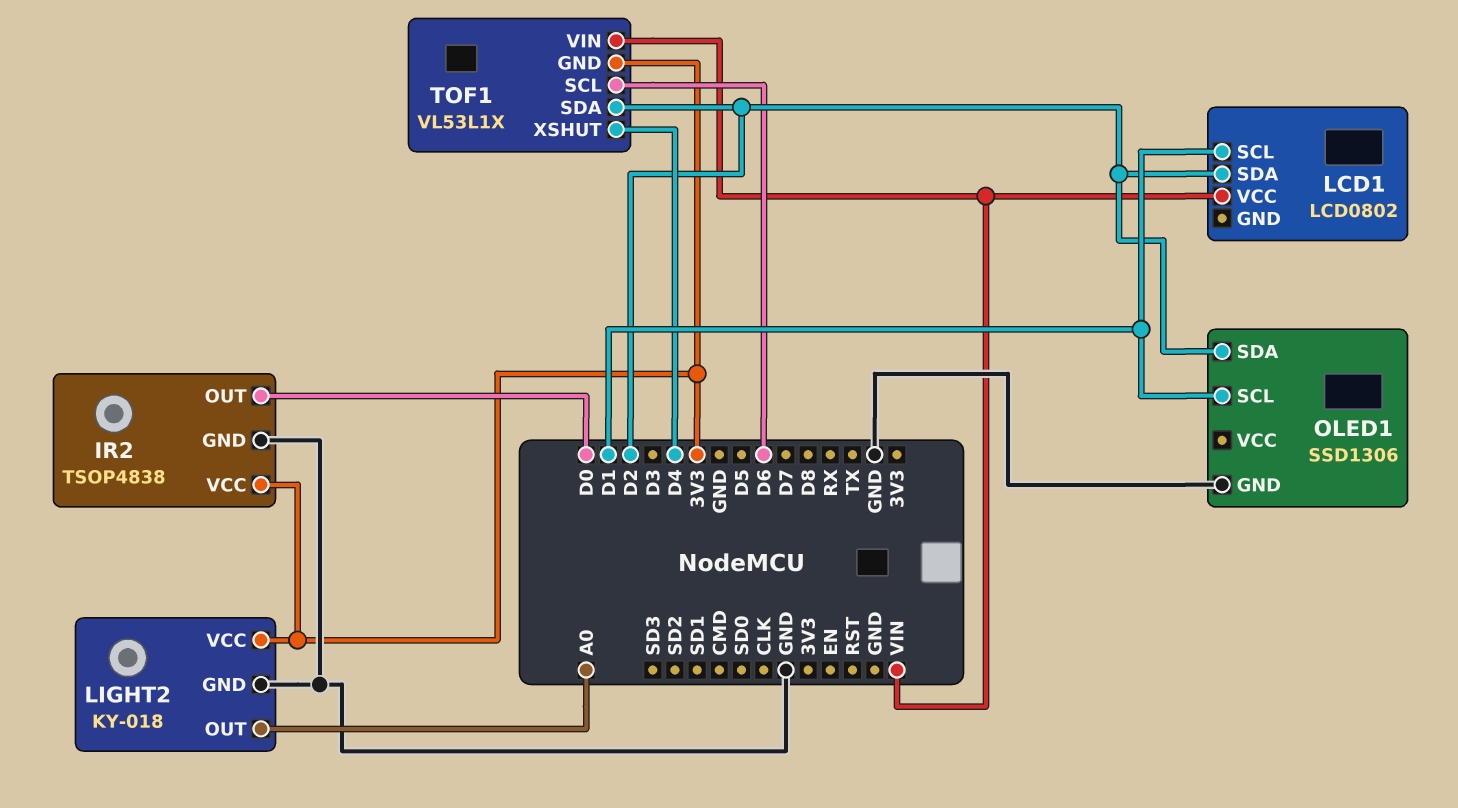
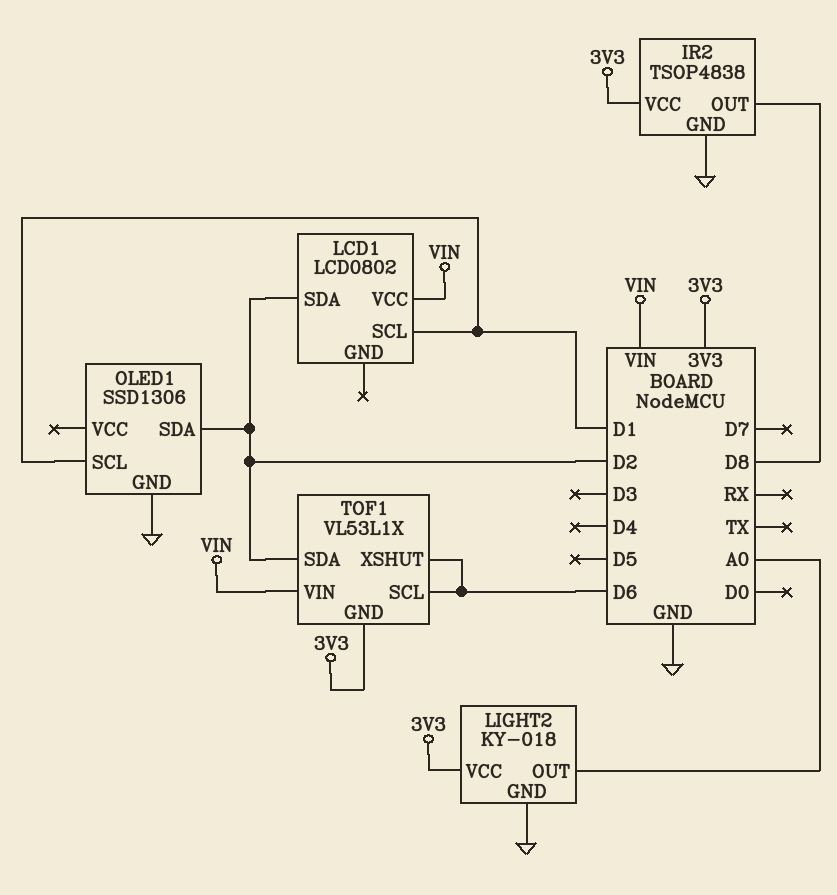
IR2 pin OUT: D0 -> D8
TOF1 pin XSHUT: D4 -> D6

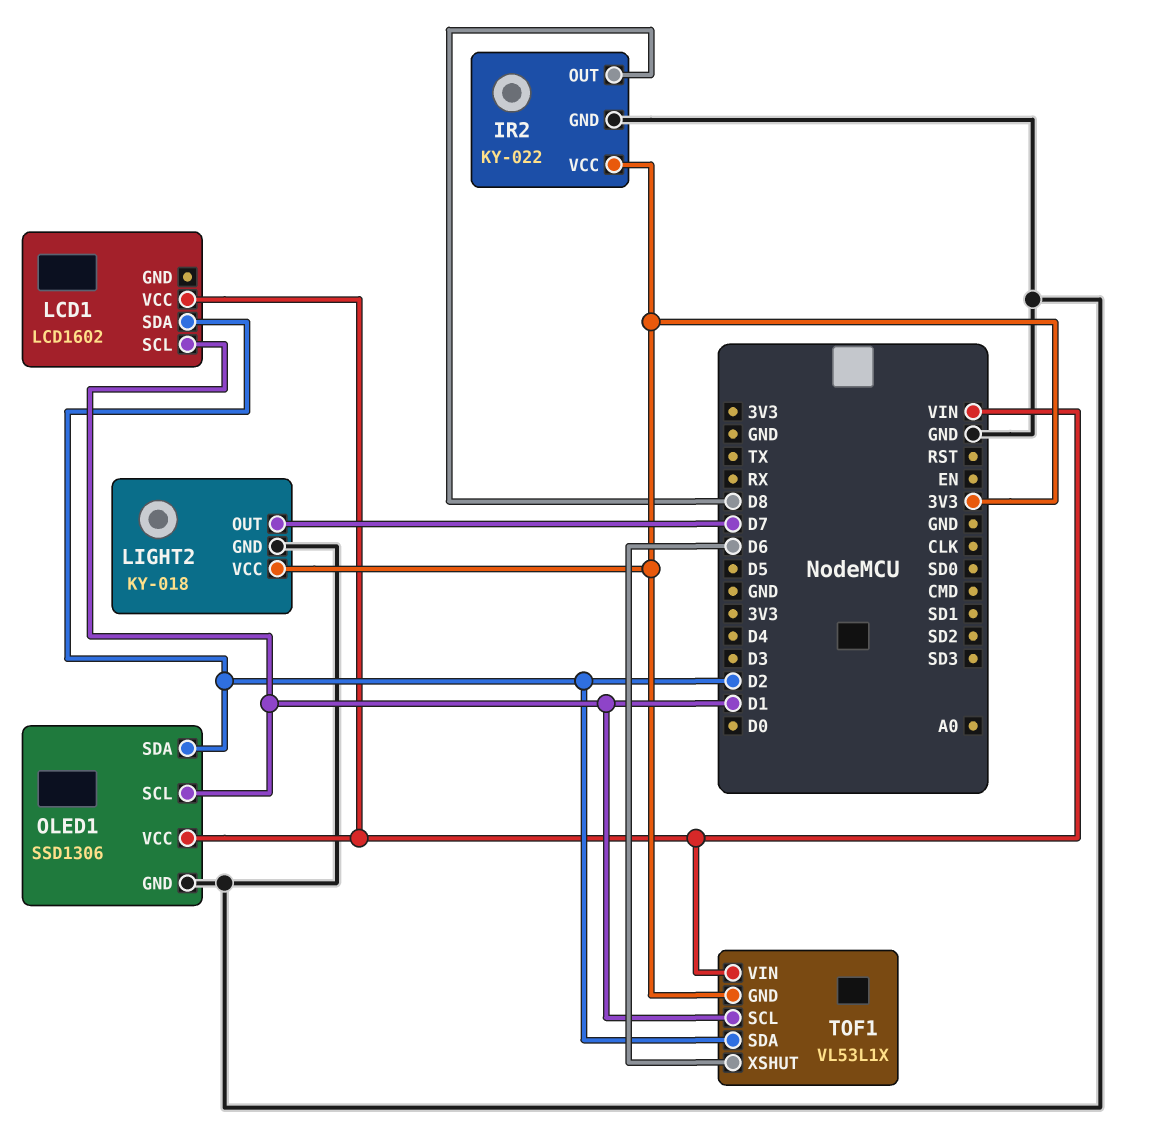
IR2: TSOP4838 -> KY-022
LCD1: LCD0802 -> LCD1602
LIGHT2 pin OUT: A0 -> D7
OLED1 pin VCC: none -> VIN
TOF1 pin SCL: D6 -> D1

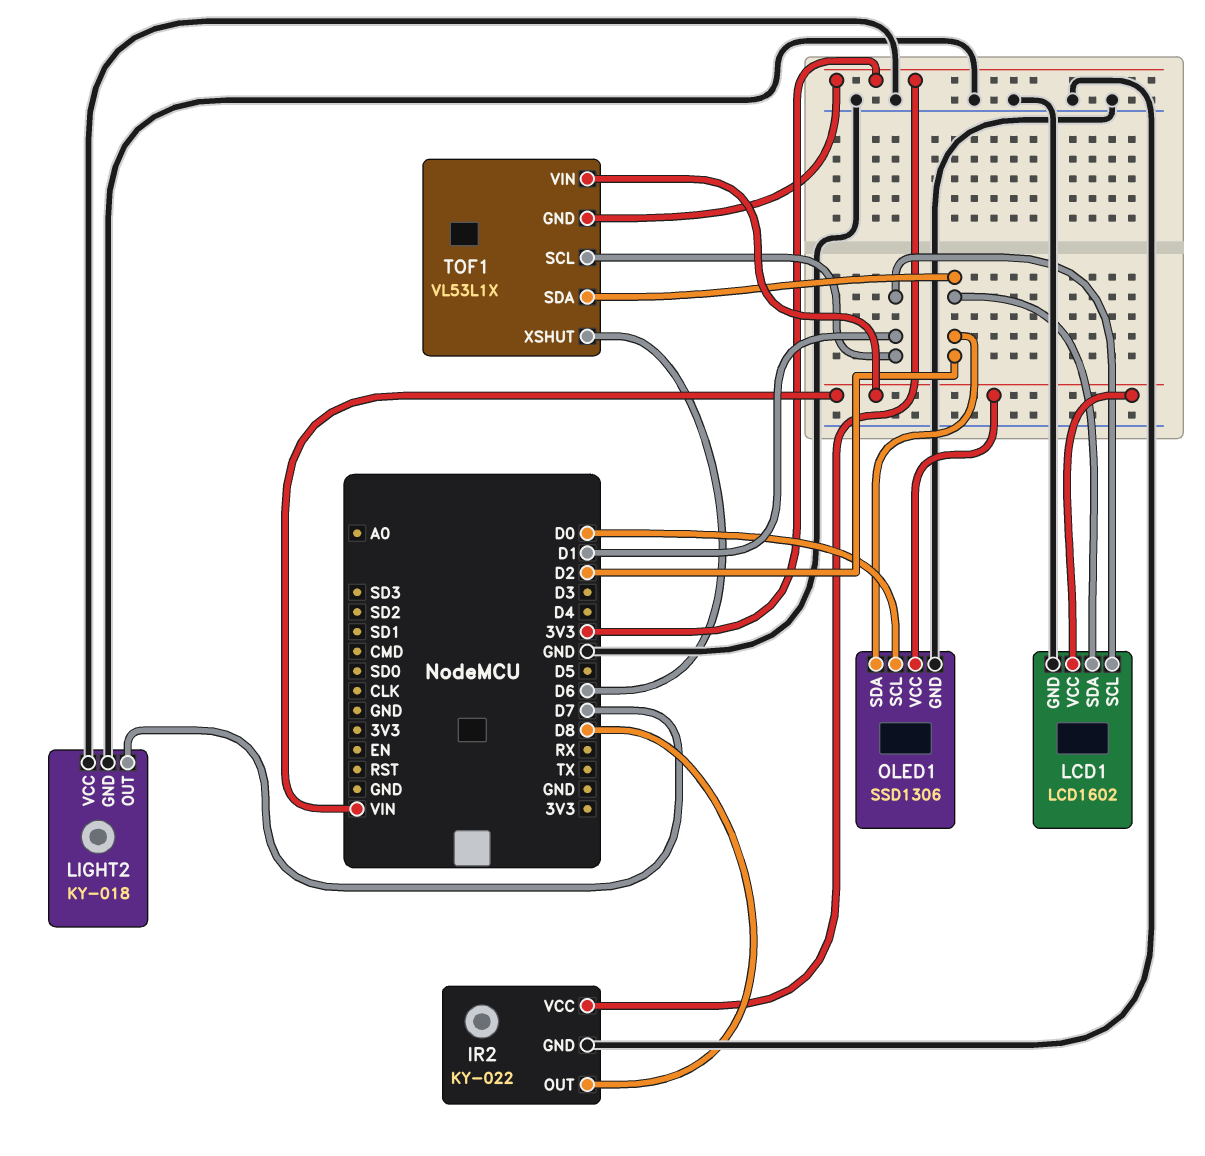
LCD1 pin GND: none -> GND
LIGHT2 pin VCC: 3V3 -> GND
OLED1 pin SCL: D1 -> D0

